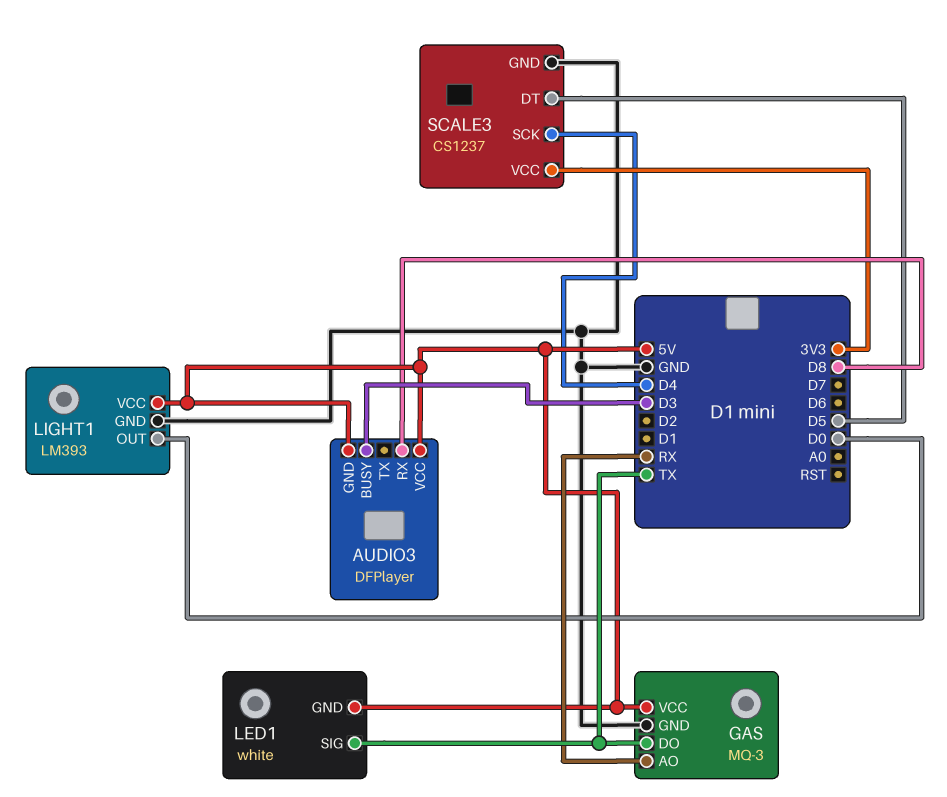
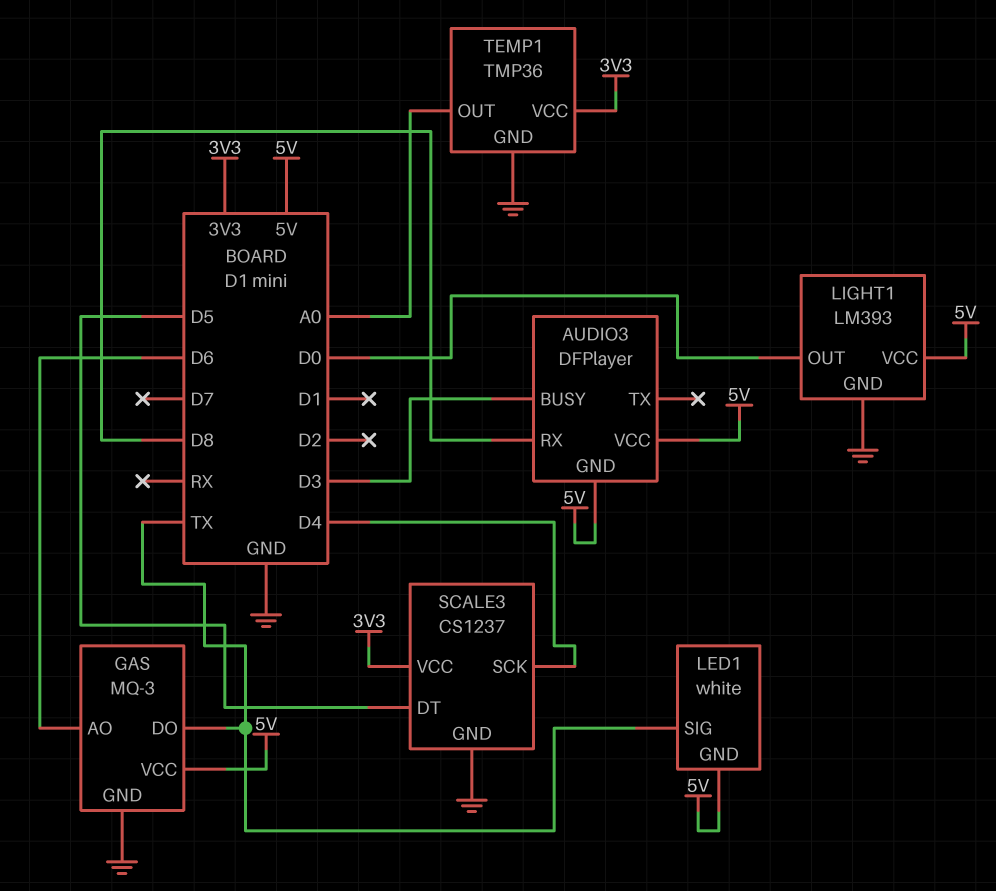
GAS pin AO: RX -> D6
TEMP1: none -> TMP36
TEMP1 pin GND: none -> GND
TEMP1 pin OUT: none -> A0
TEMP1 pin VCC: none -> 3V3

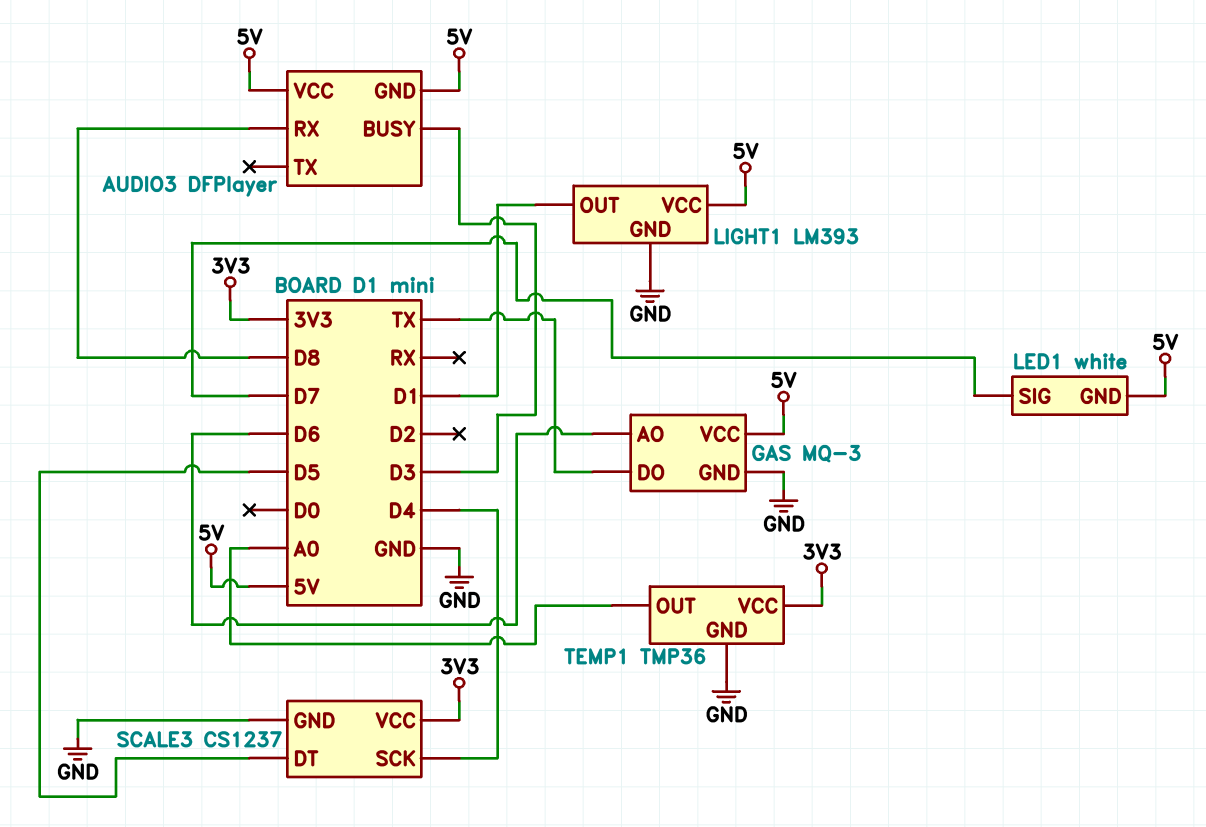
LED1 pin SIG: TX -> D7
LIGHT1 pin OUT: D0 -> D1

